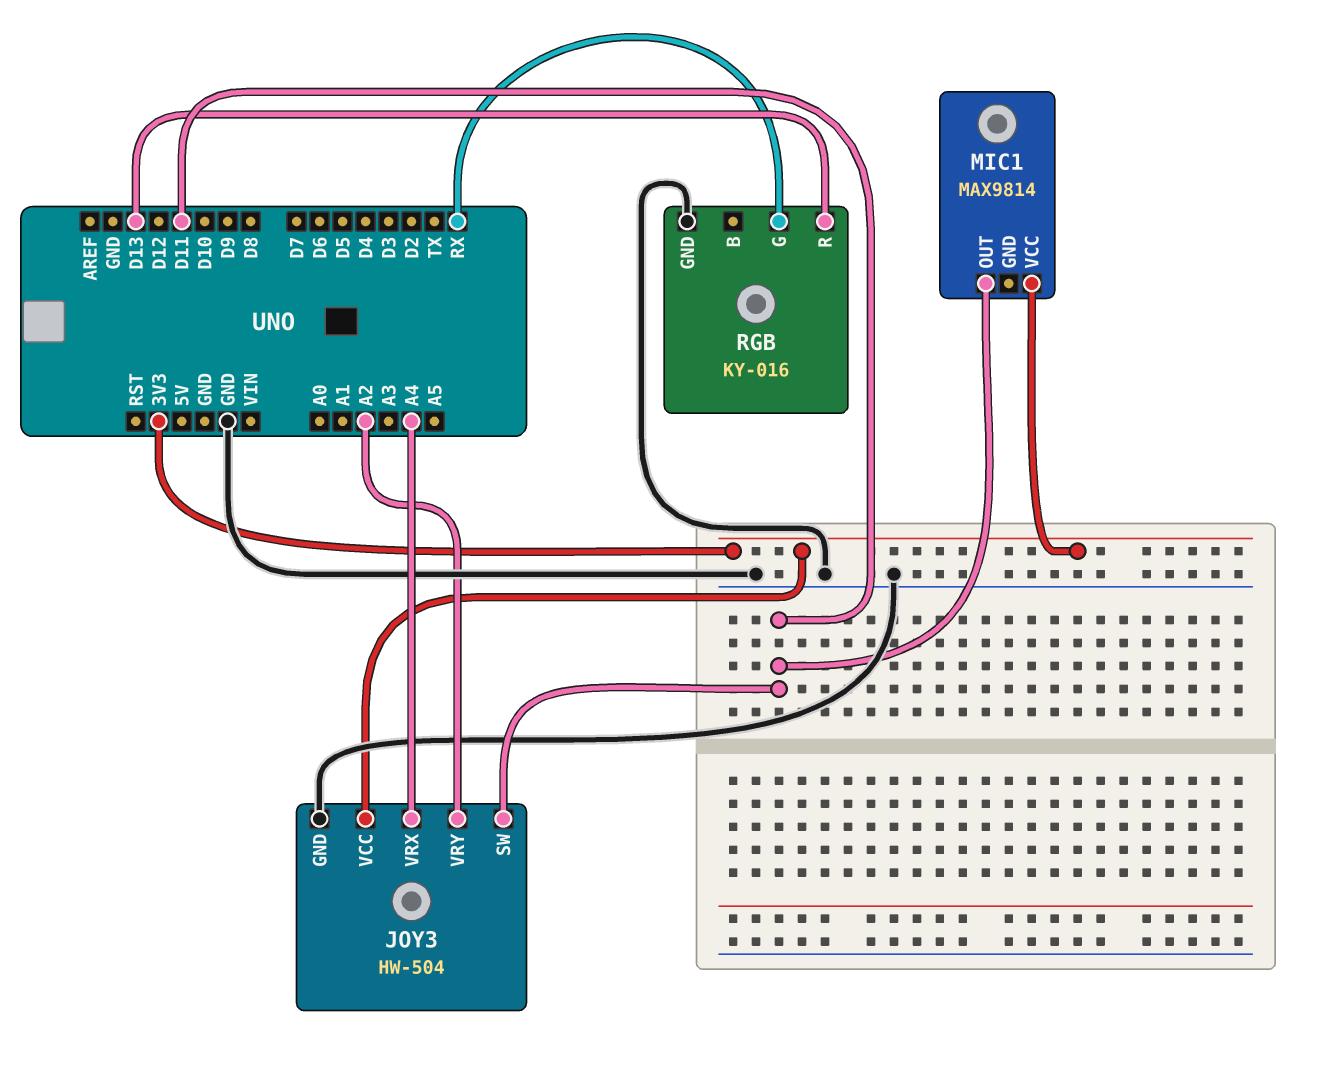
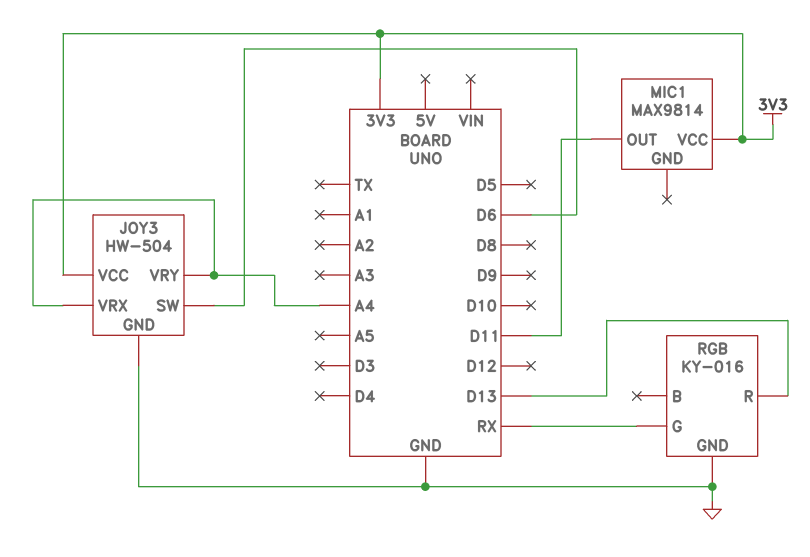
JOY3 pin SW: D11 -> D6
JOY3 pin VRY: A2 -> A4

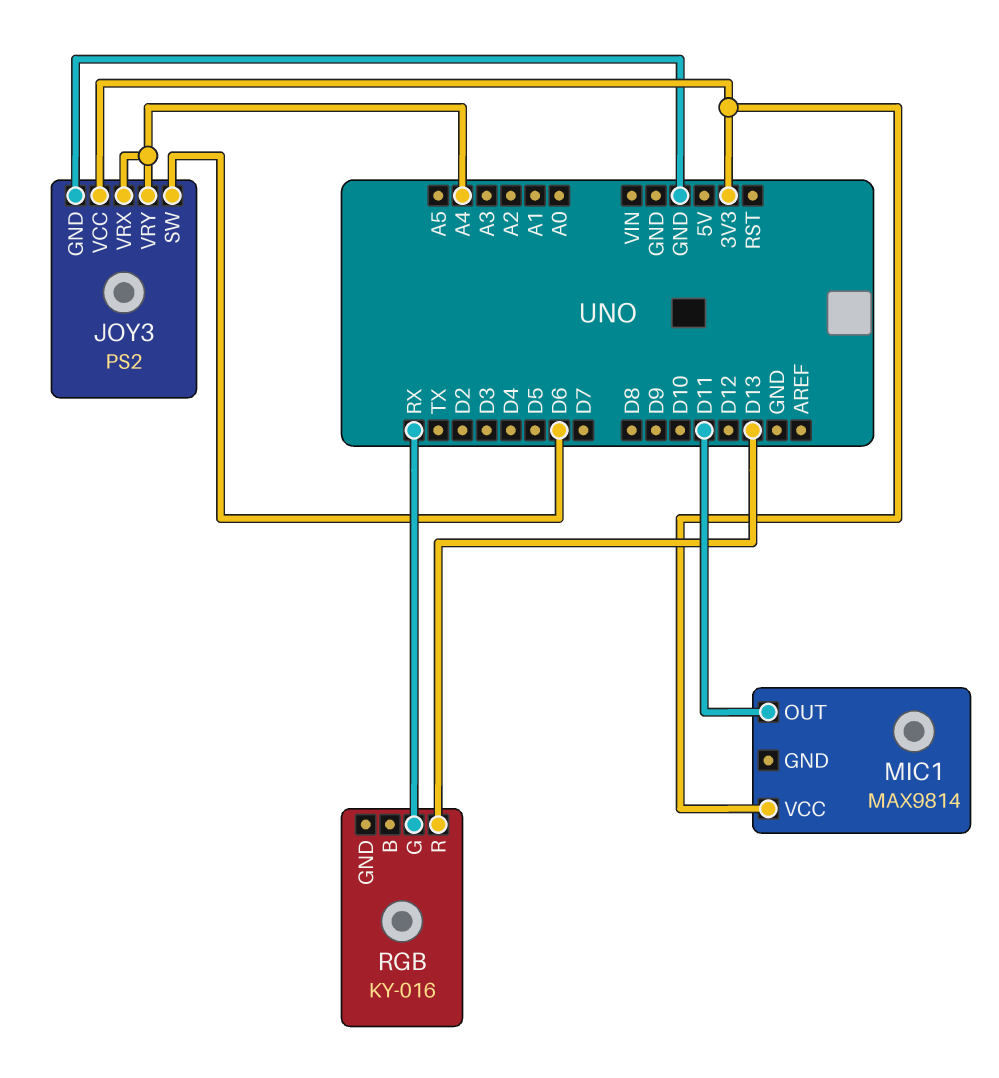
JOY3: HW-504 -> PS2
RGB pin GND: GND -> none

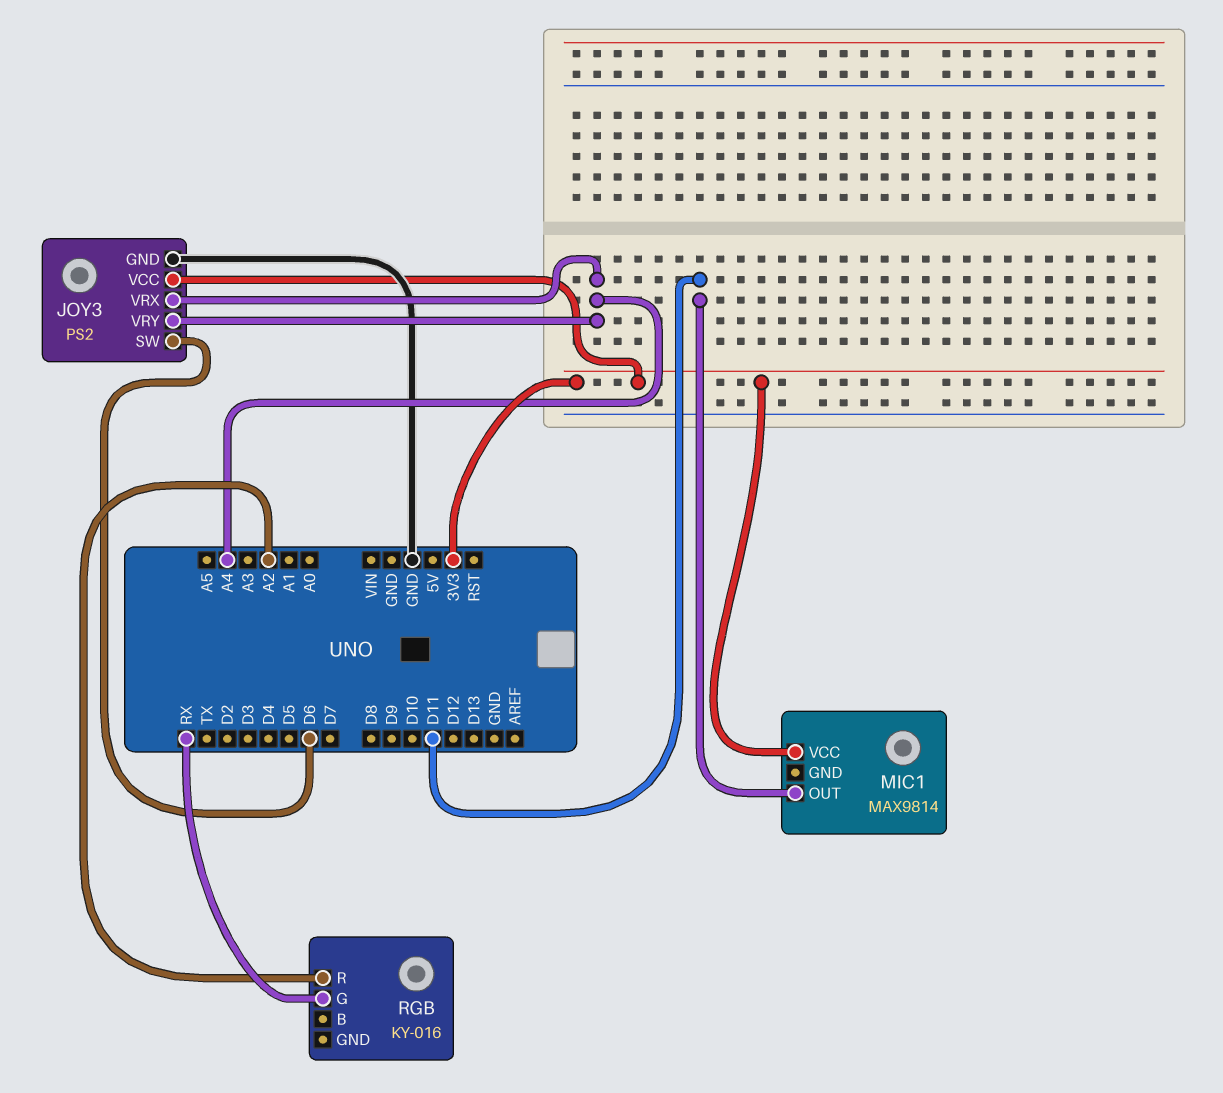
RGB pin R: D13 -> A2

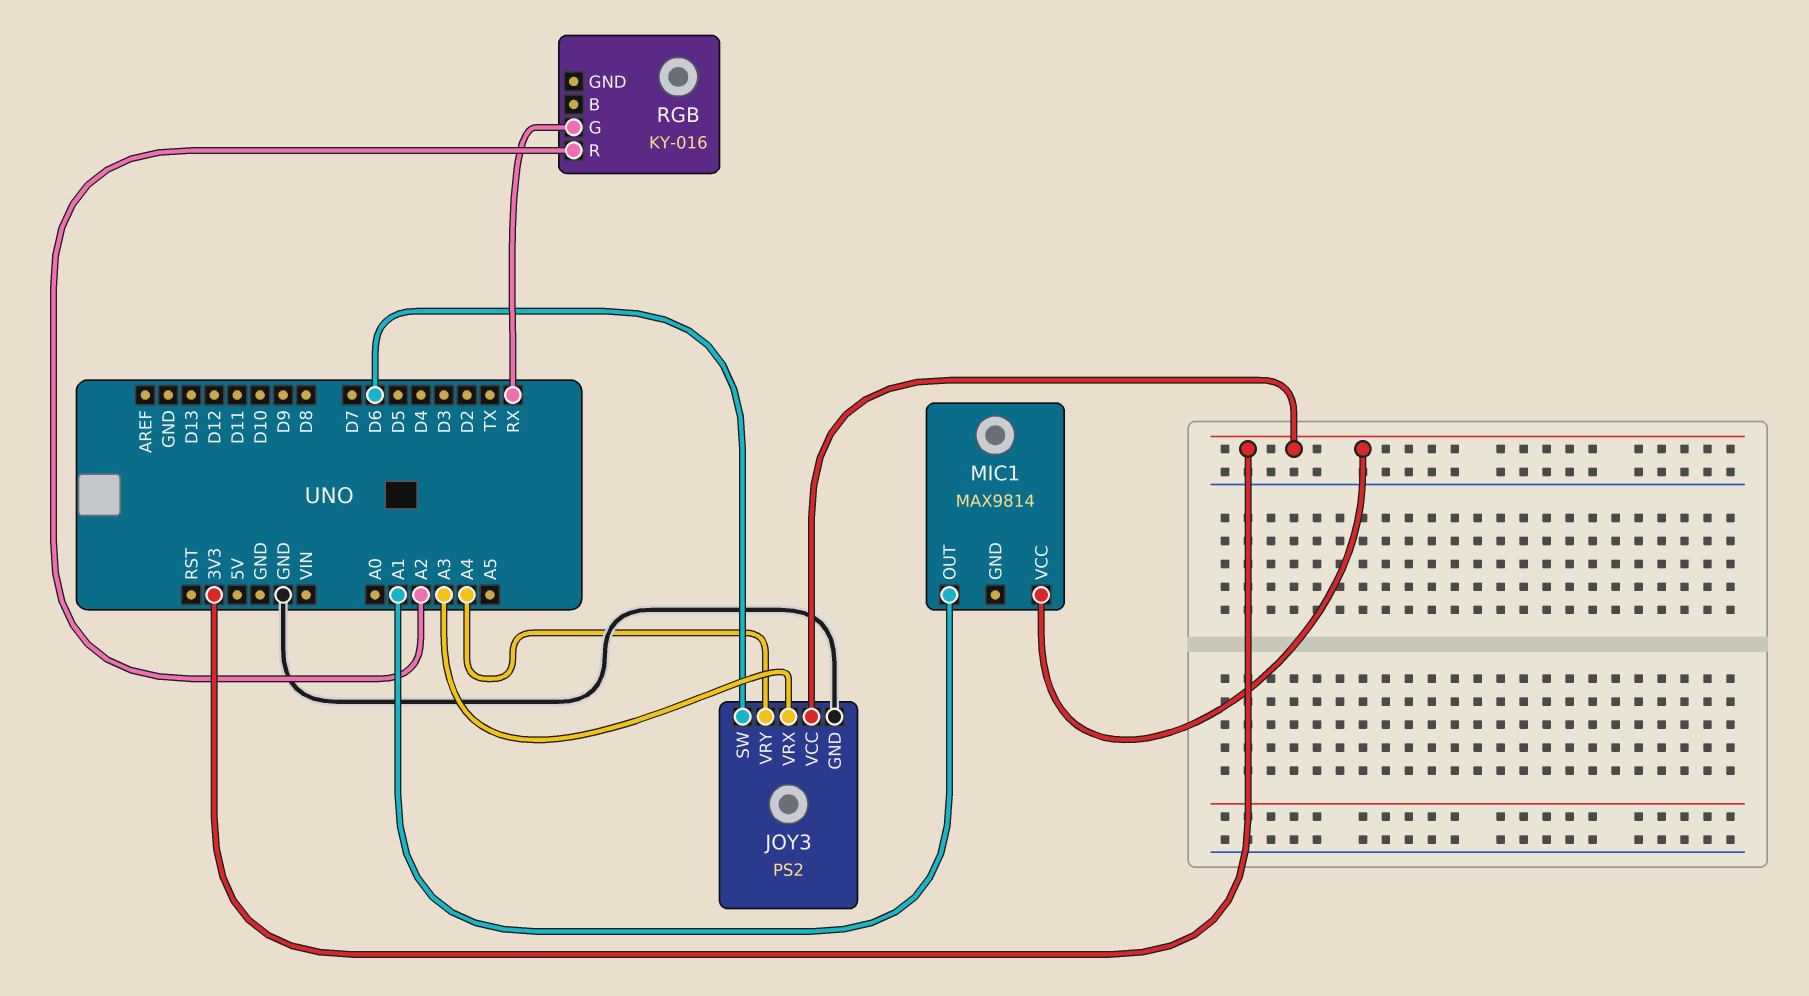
JOY3 pin VRX: A4 -> A3
MIC1 pin OUT: D11 -> A1

